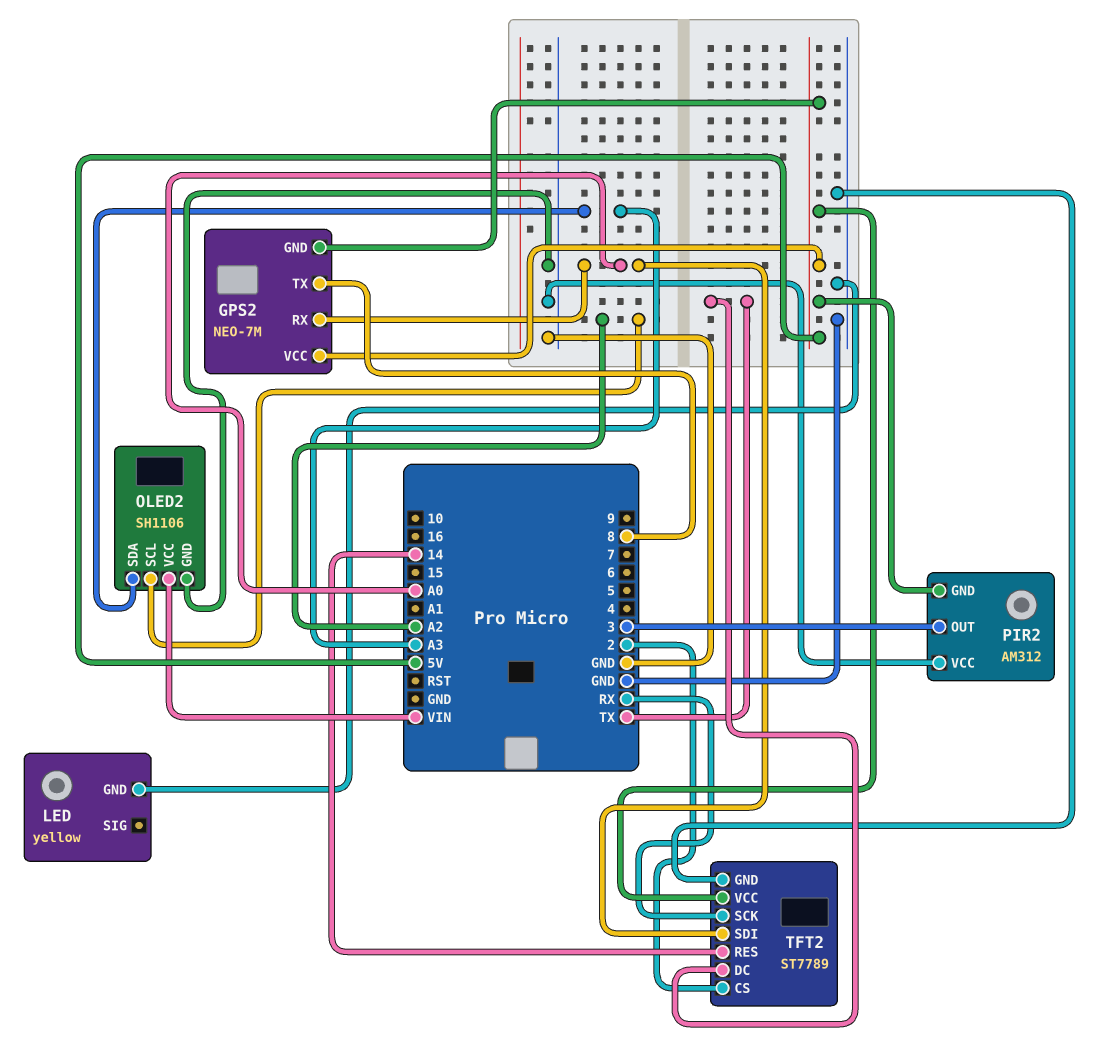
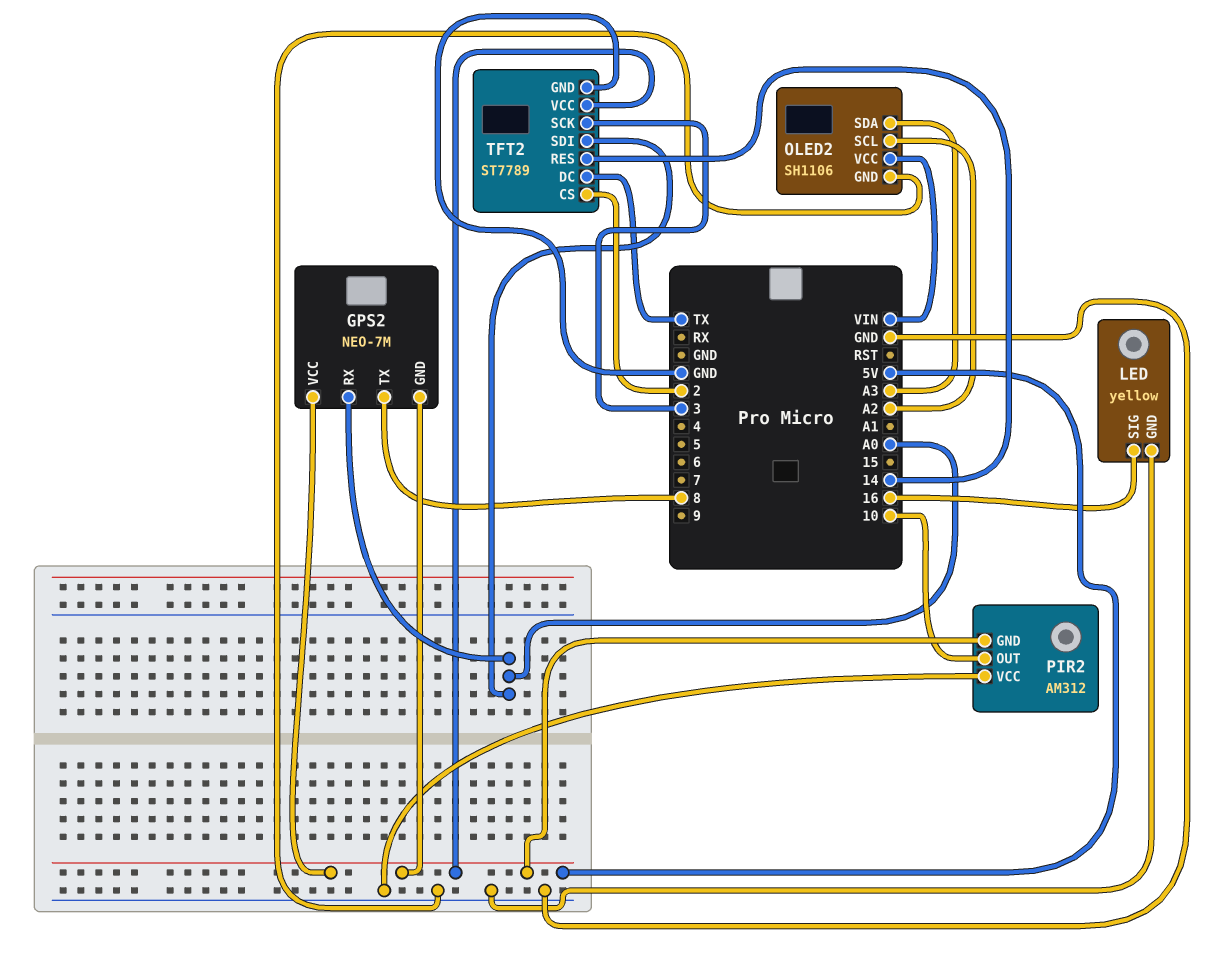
LED pin SIG: none -> 16
PIR2 pin OUT: 3 -> 10
TFT2 pin SCK: RX -> 3

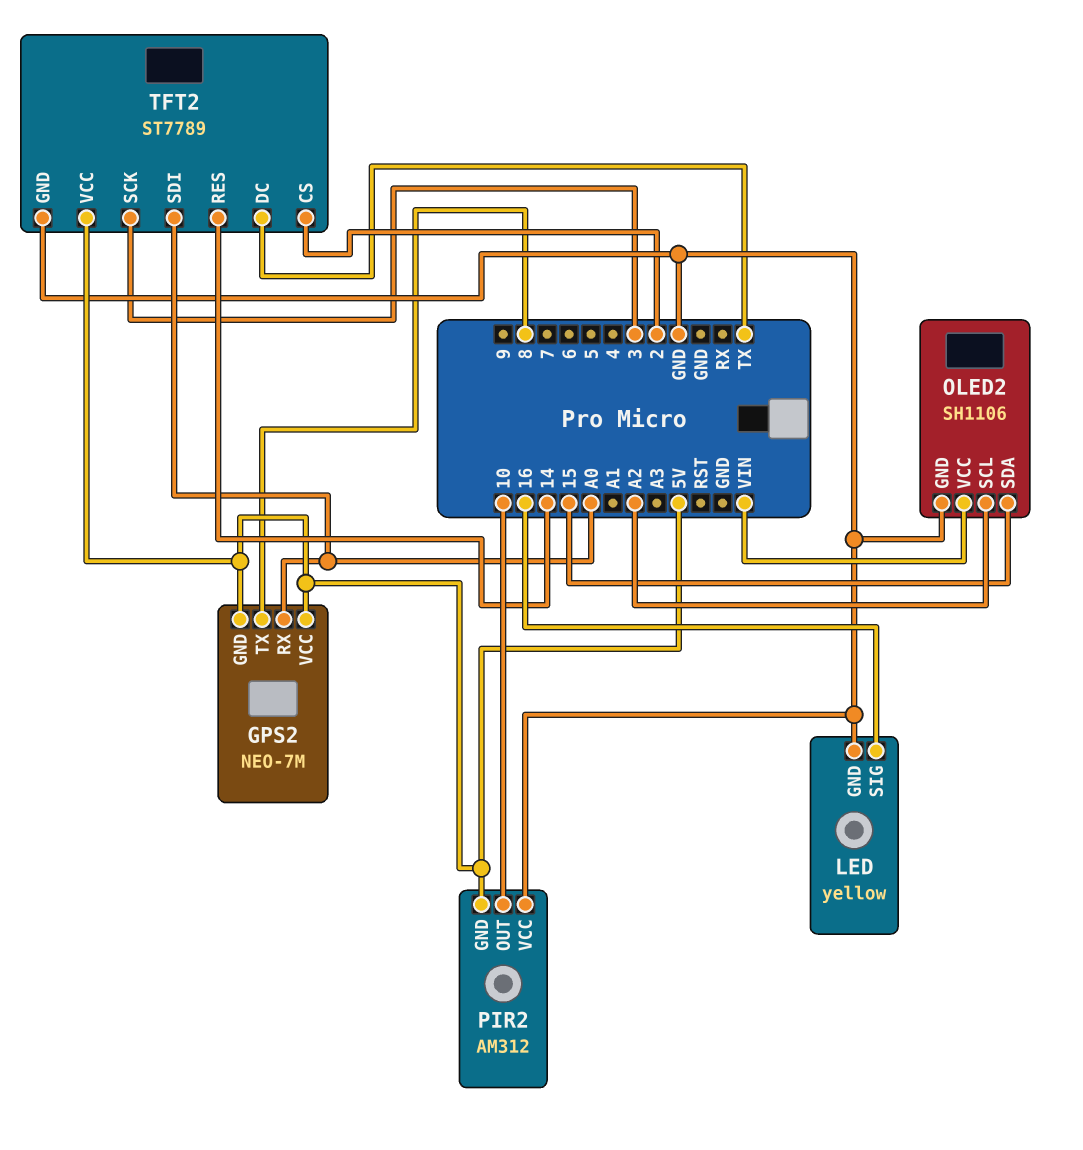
OLED2 pin SDA: A3 -> 15

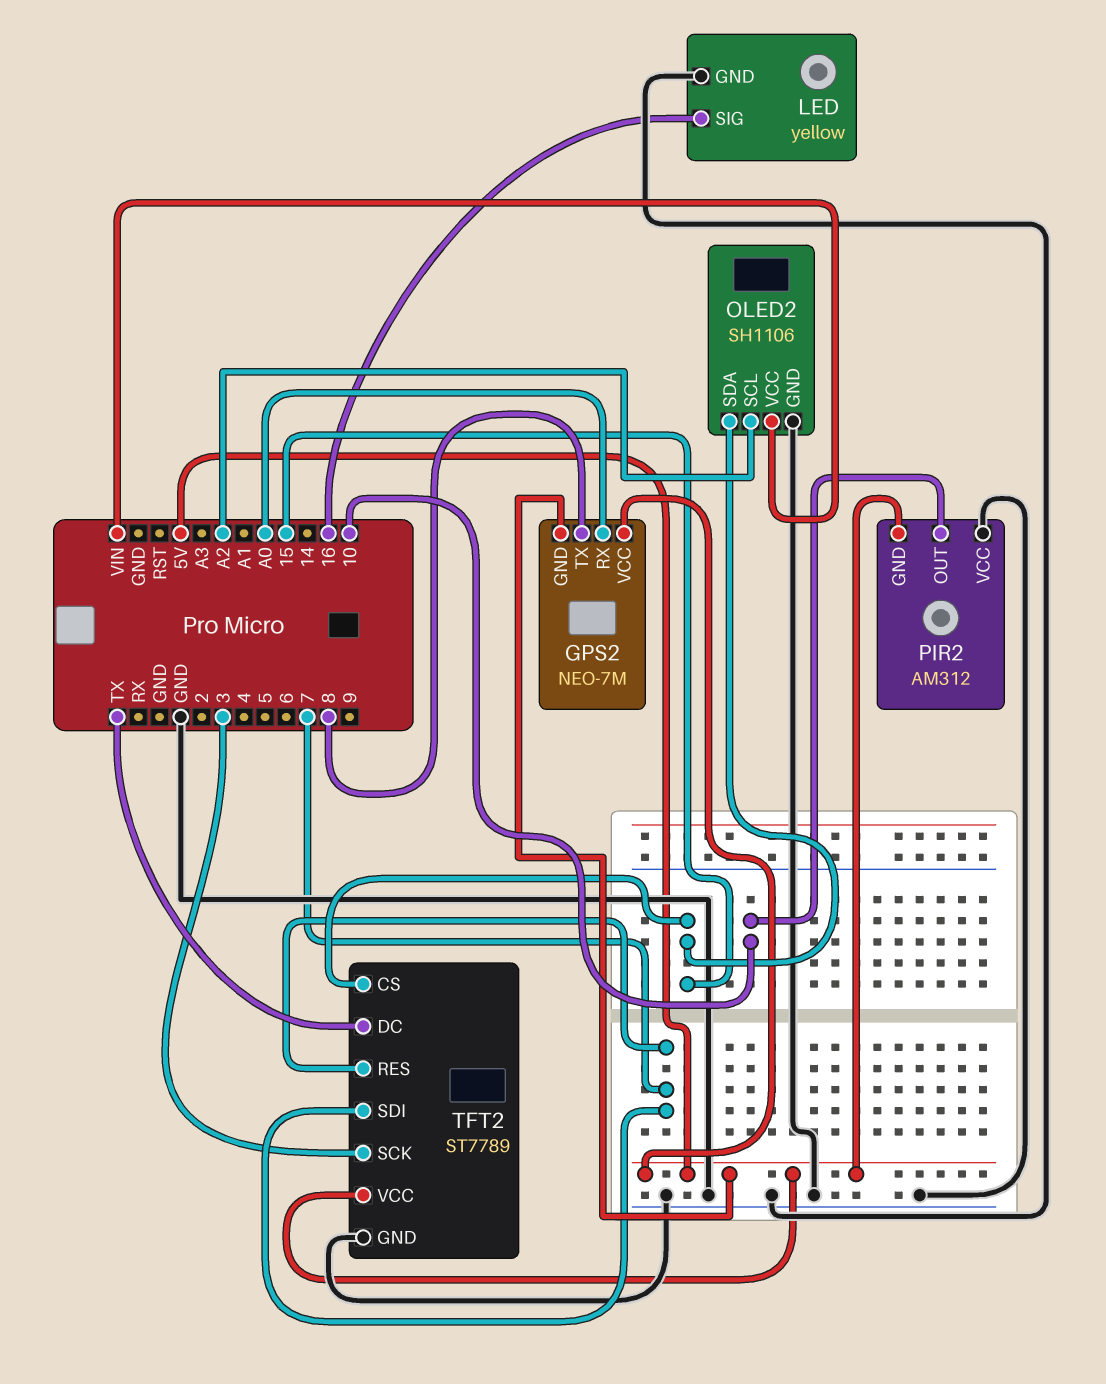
TFT2 pin CS: 2 -> 15
TFT2 pin RES: 14 -> 7
TFT2 pin SDI: A0 -> 7

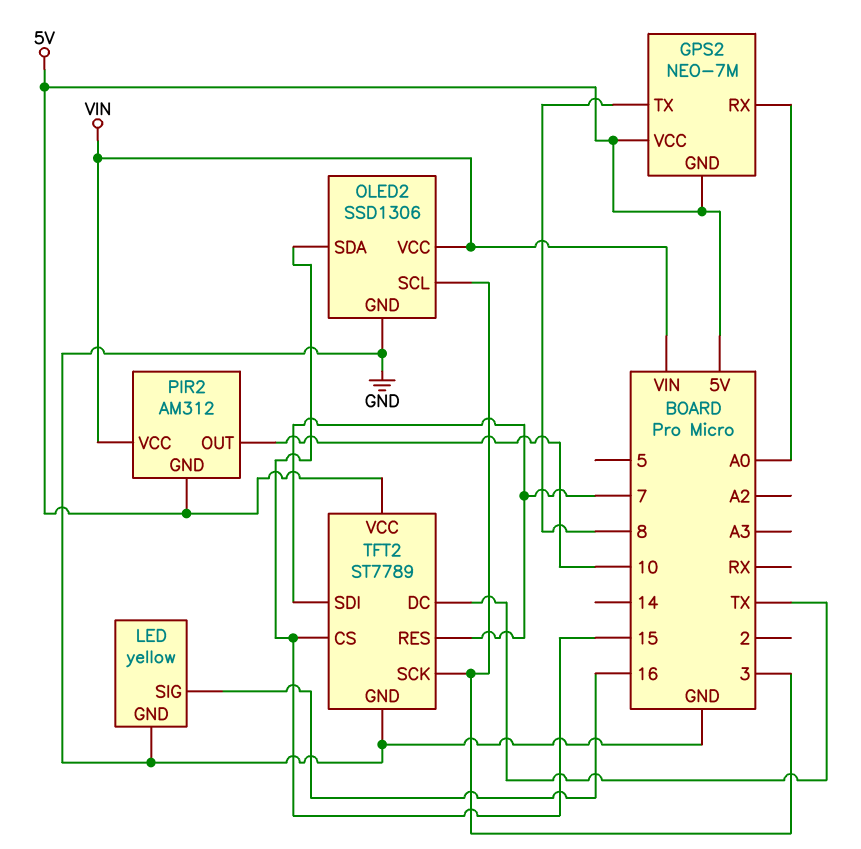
OLED2: SH1106 -> SSD1306
OLED2 pin SCL: A2 -> 3
PIR2 pin VCC: GND -> VIN

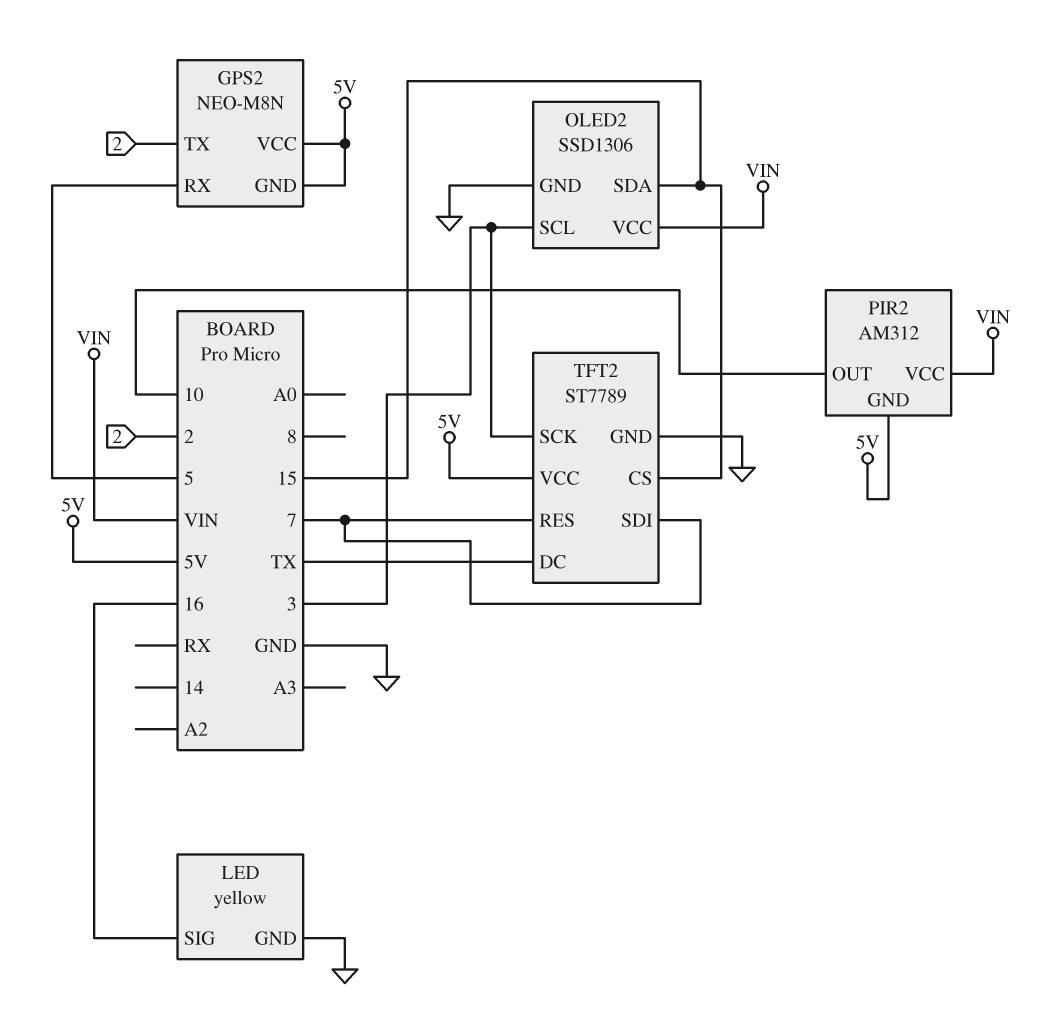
GPS2: NEO-7M -> NEO-M8N
GPS2 pin RX: A0 -> 5
GPS2 pin TX: 8 -> 2

